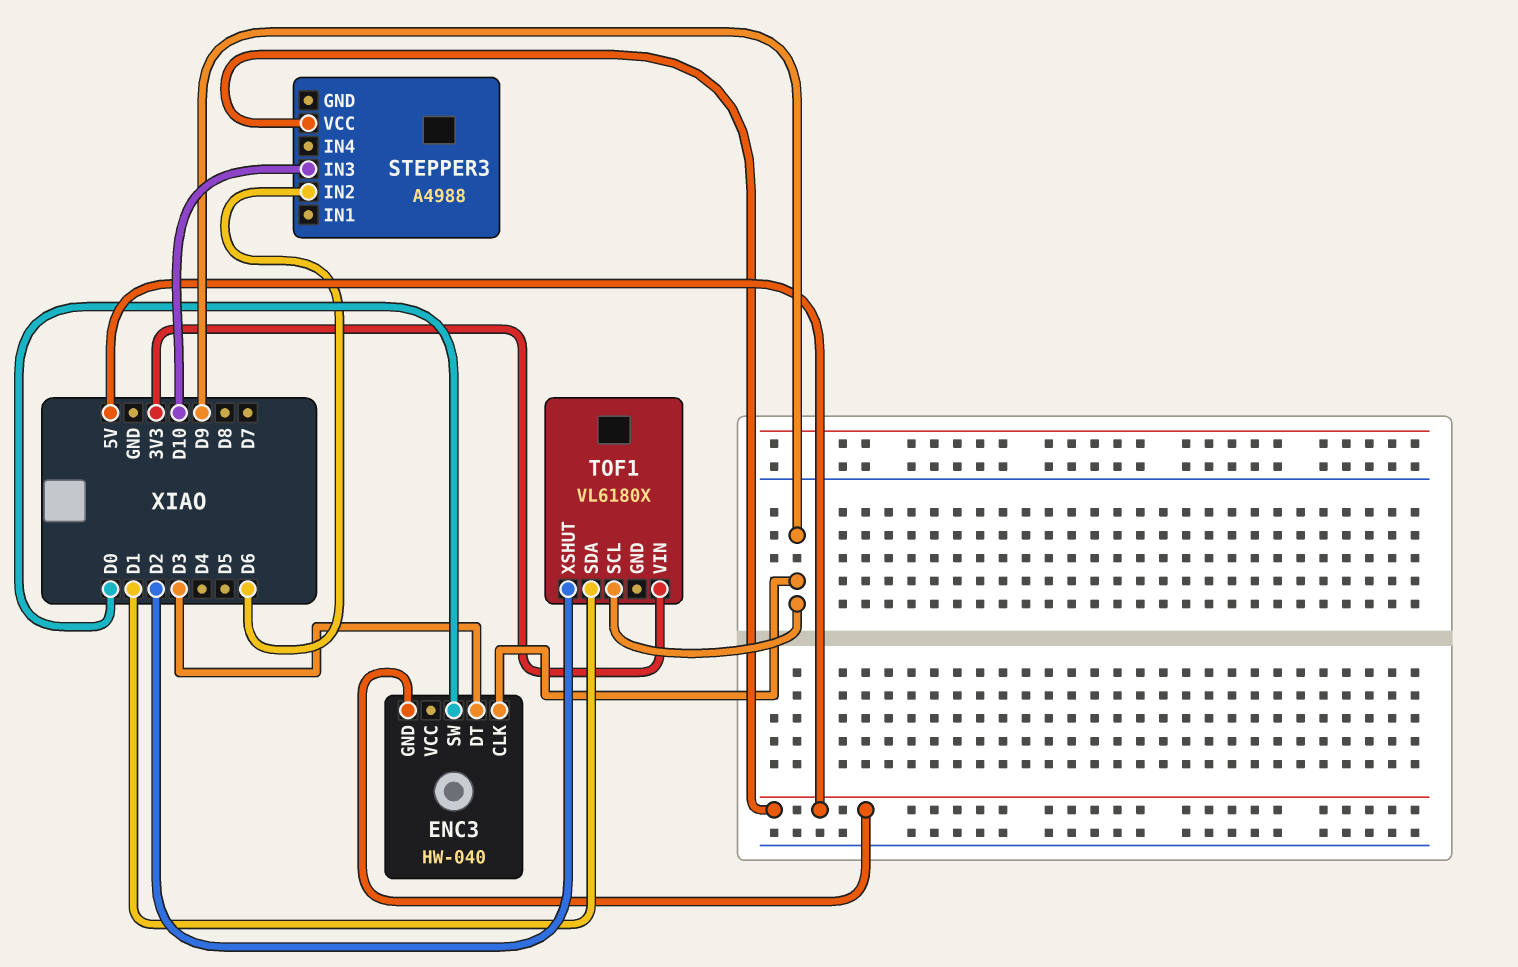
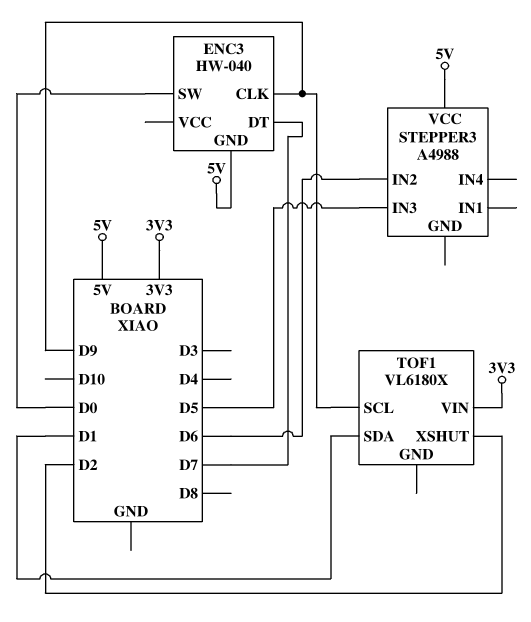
ENC3 pin DT: D3 -> D7
STEPPER3 pin IN3: D10 -> D5

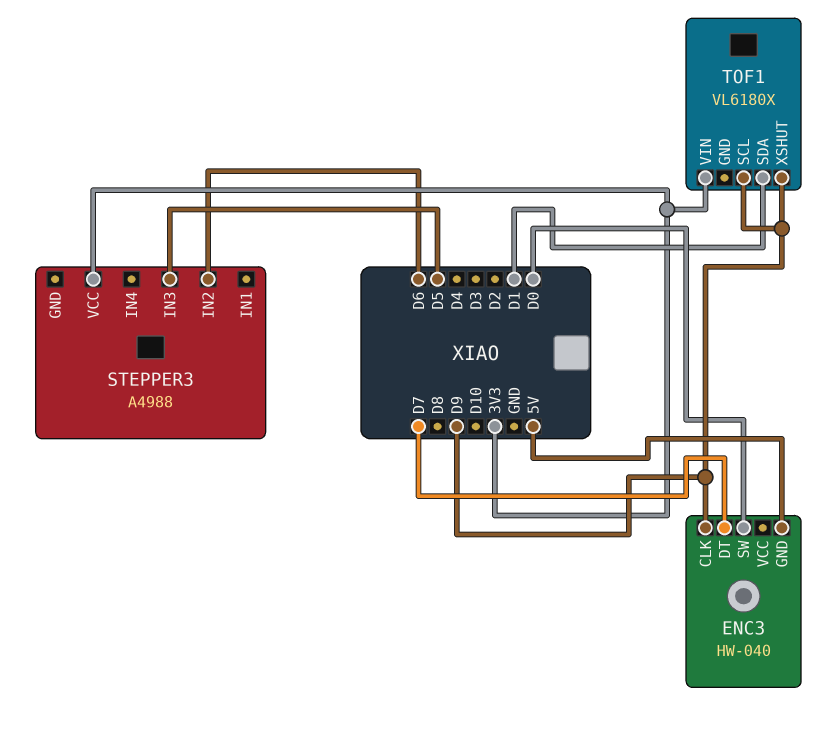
STEPPER3 pin VCC: 5V -> 3V3
TOF1 pin XSHUT: D2 -> D9

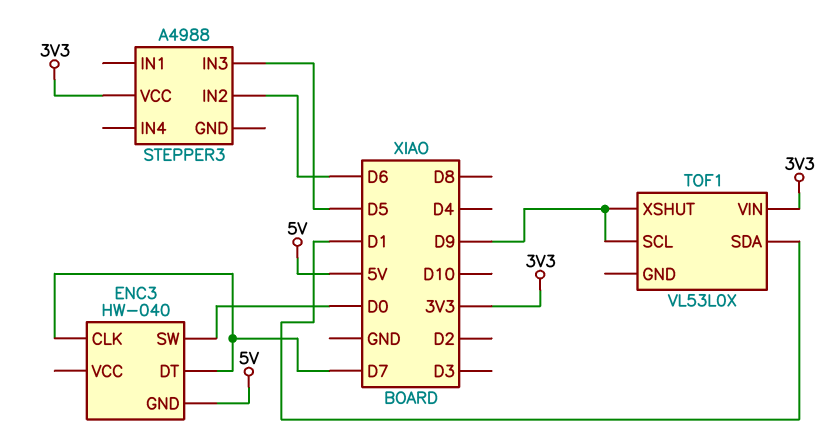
ENC3 pin CLK: D9 -> D7
TOF1: VL6180X -> VL53L0X

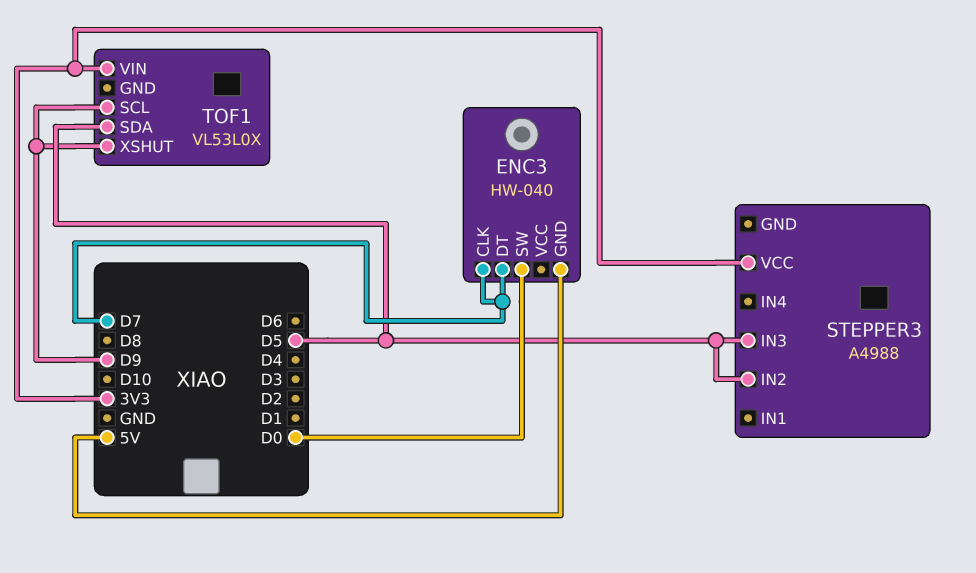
STEPPER3 pin IN2: D6 -> D5
TOF1 pin SDA: D1 -> D5

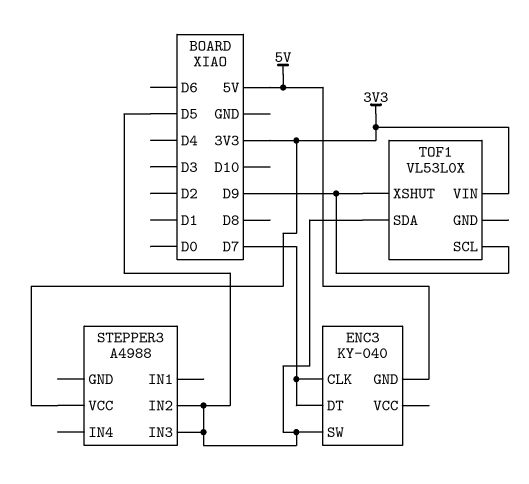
ENC3: HW-040 -> KY-040
ENC3 pin SW: D0 -> D5

